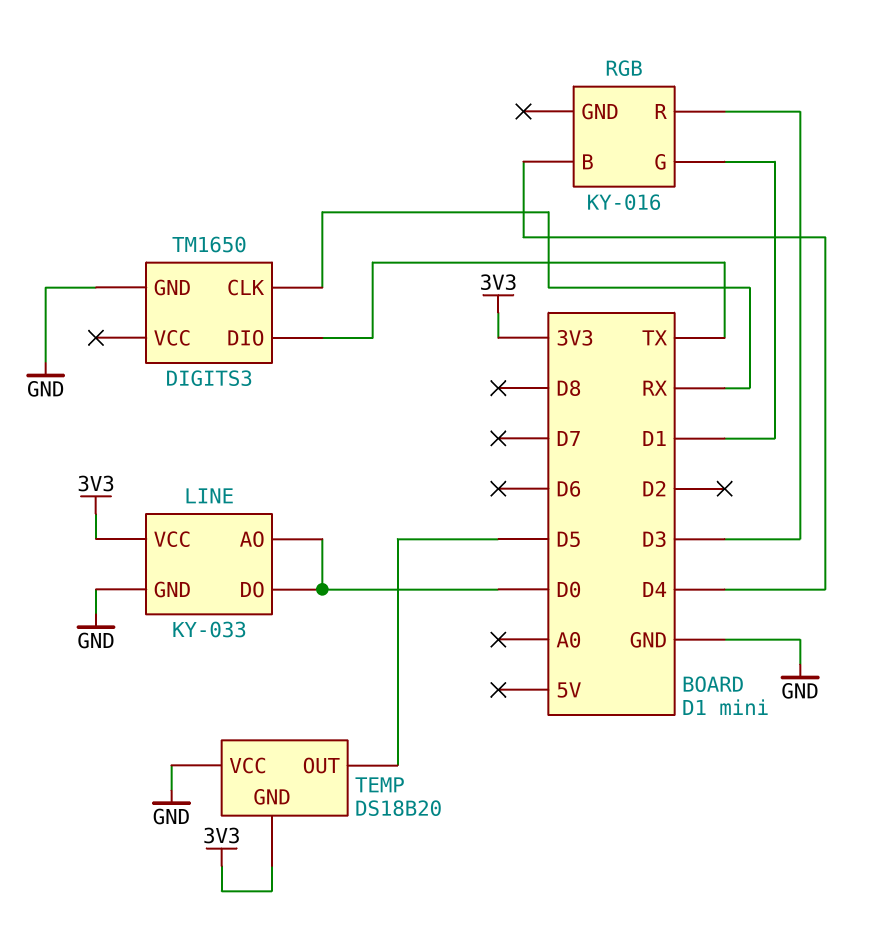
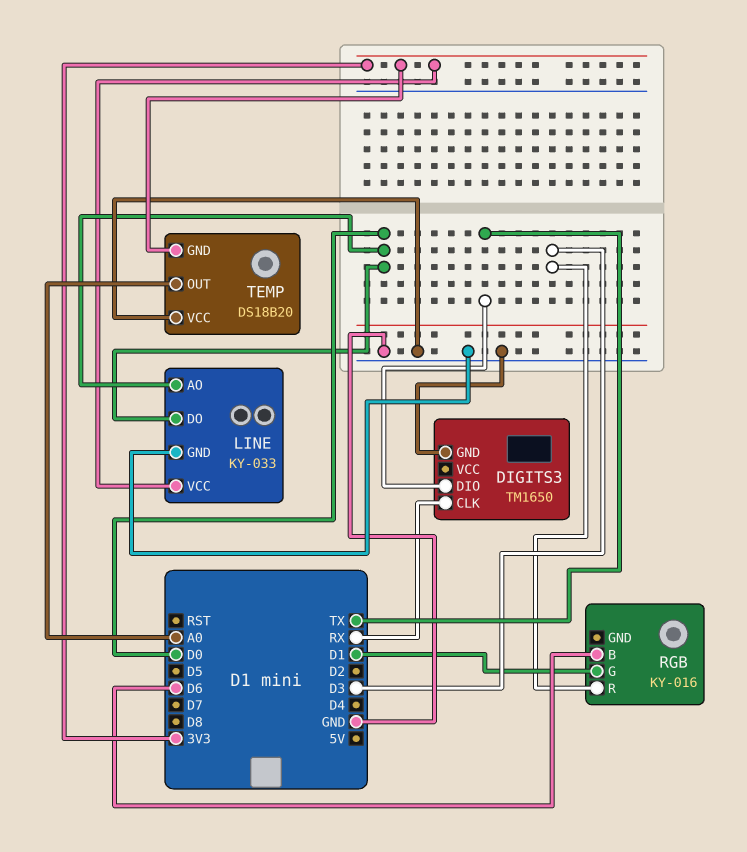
RGB pin B: D4 -> D6
TEMP pin OUT: D5 -> A0

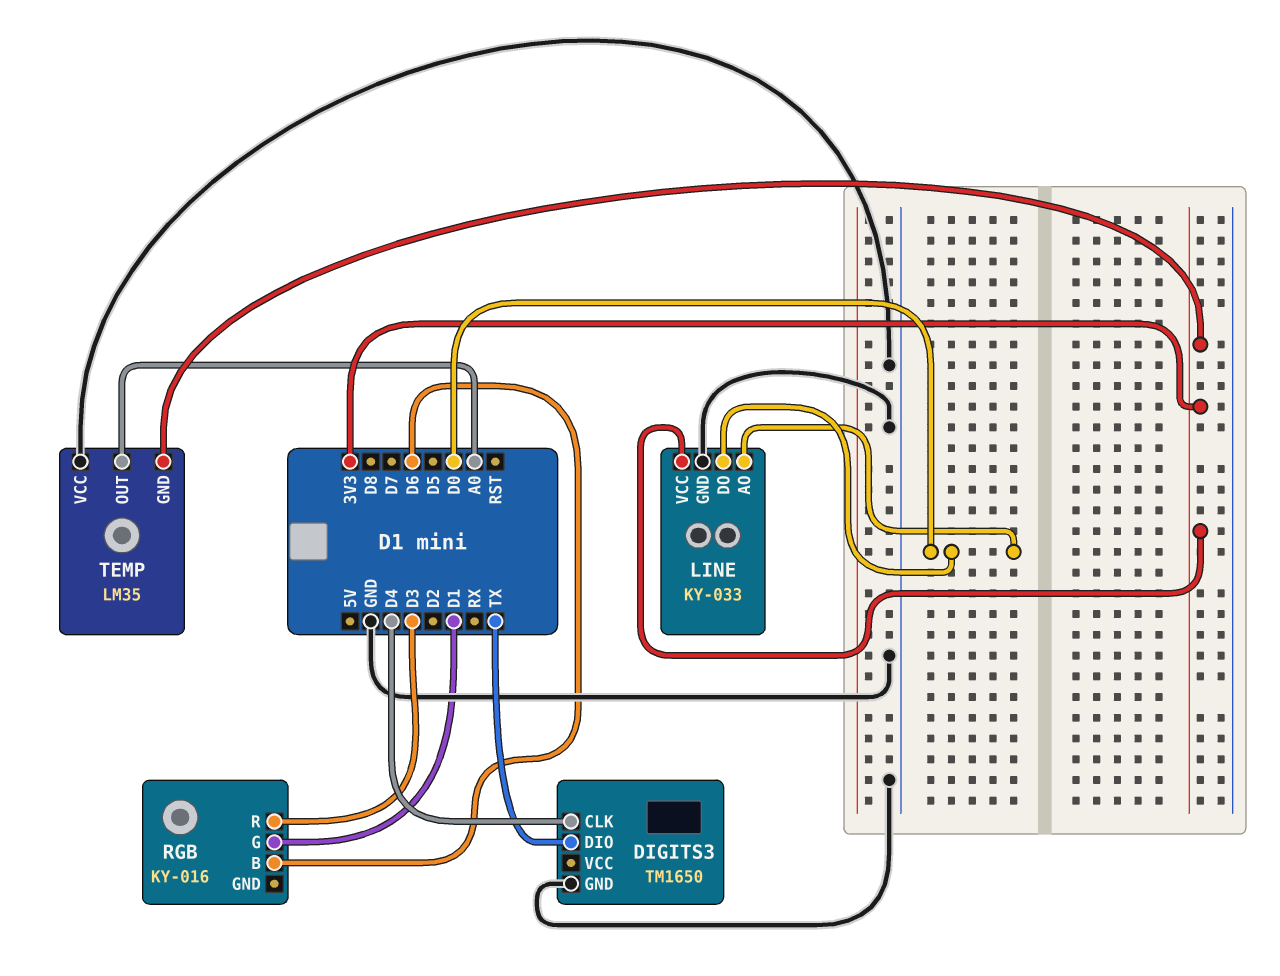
DIGITS3 pin CLK: RX -> D4
TEMP: DS18B20 -> LM35

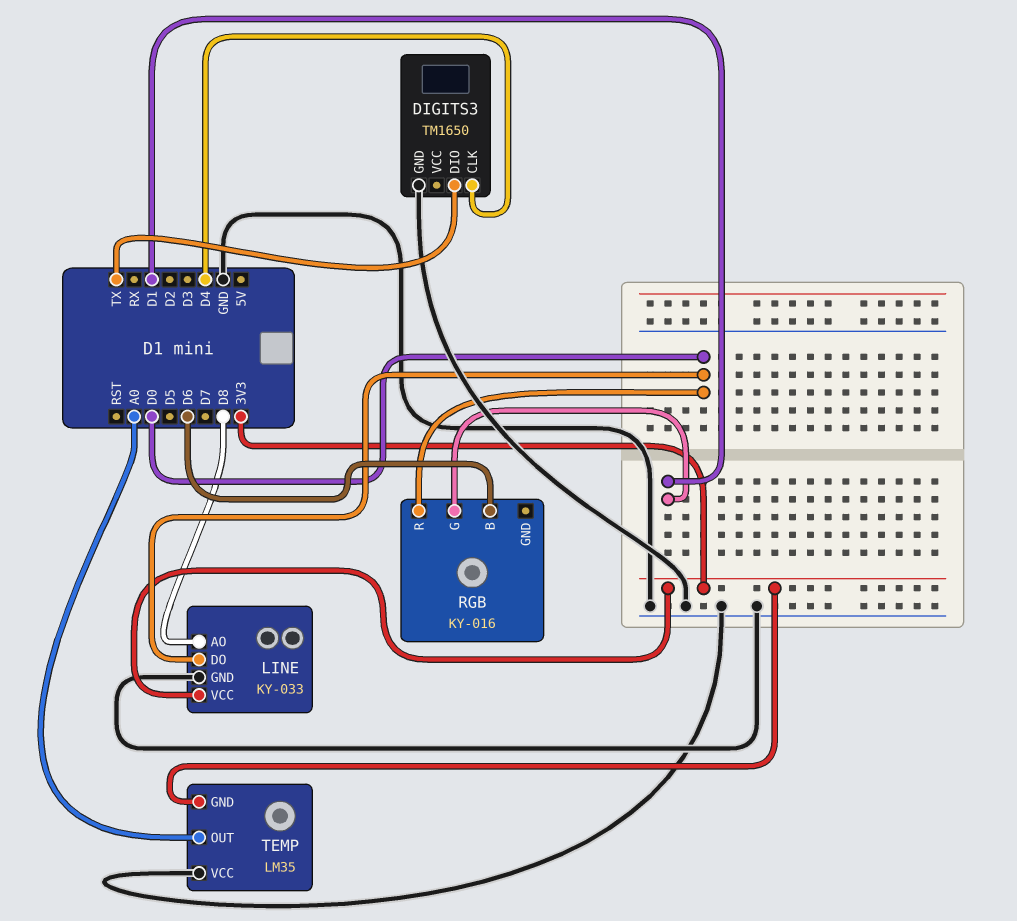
LINE pin AO: D0 -> D8
RGB pin R: D3 -> D0

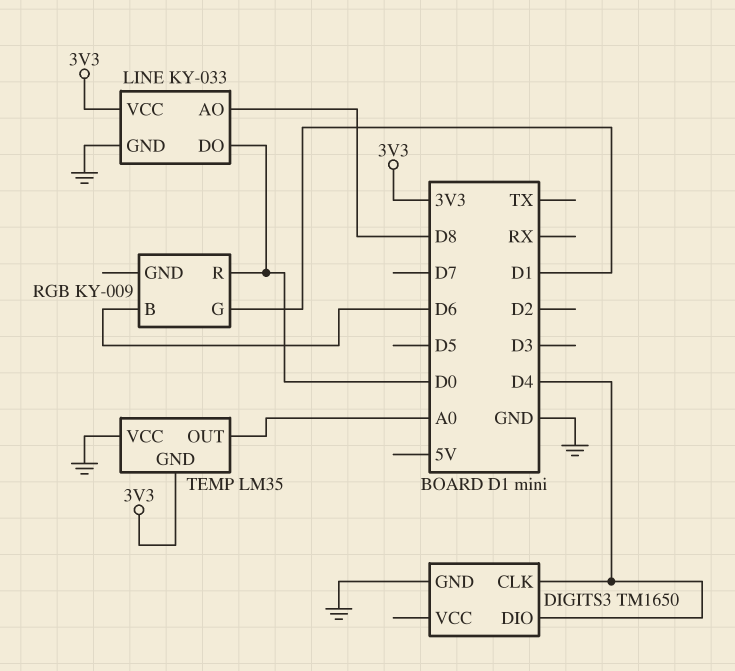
DIGITS3 pin DIO: TX -> D4
RGB: KY-016 -> KY-009

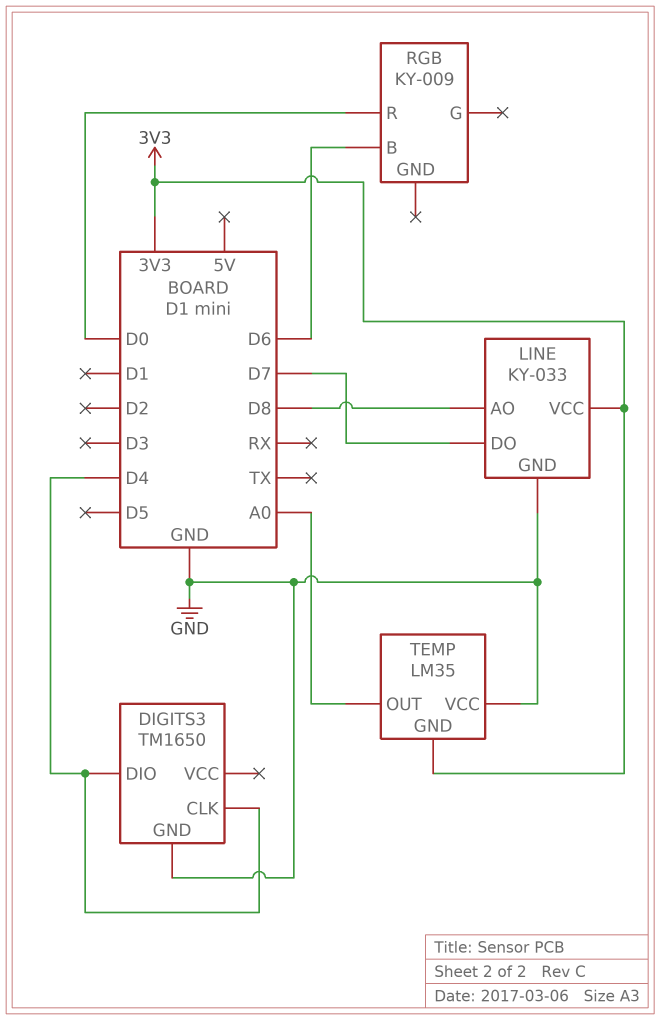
LINE pin DO: D0 -> D7
RGB pin G: D1 -> none

